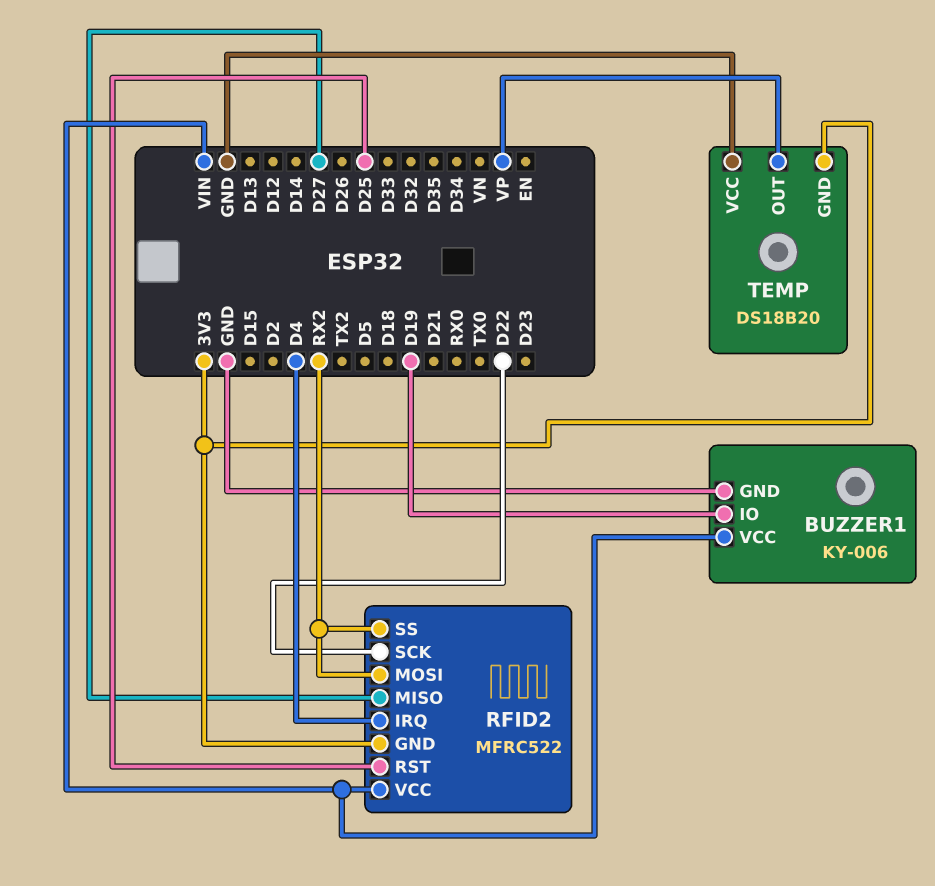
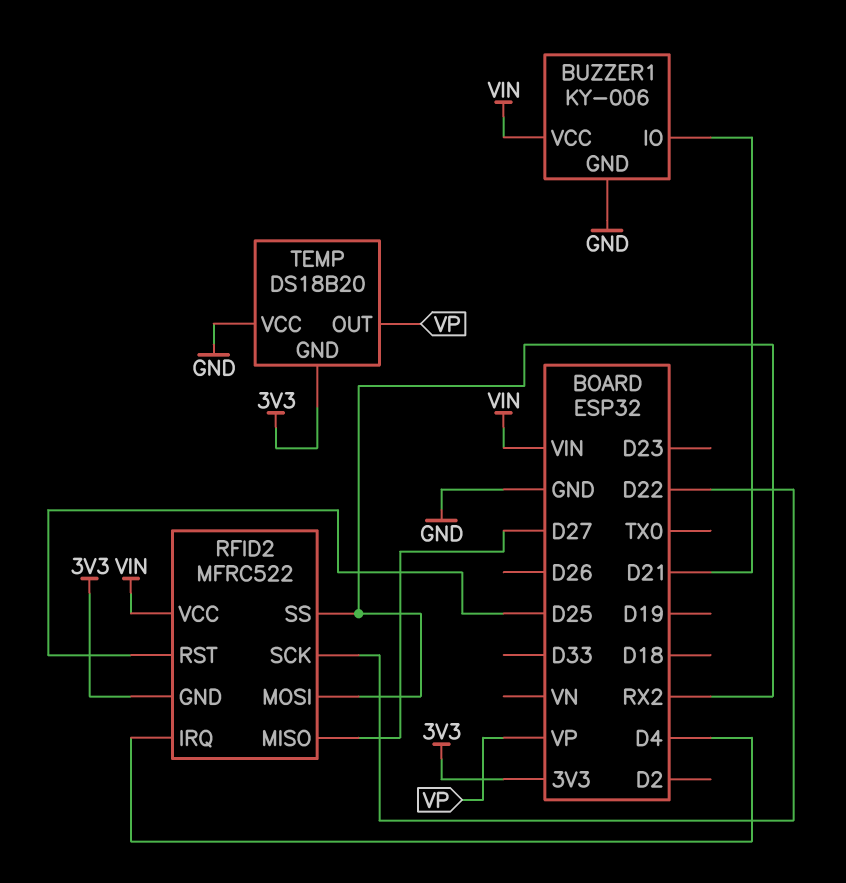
BUZZER1 pin IO: D19 -> D21

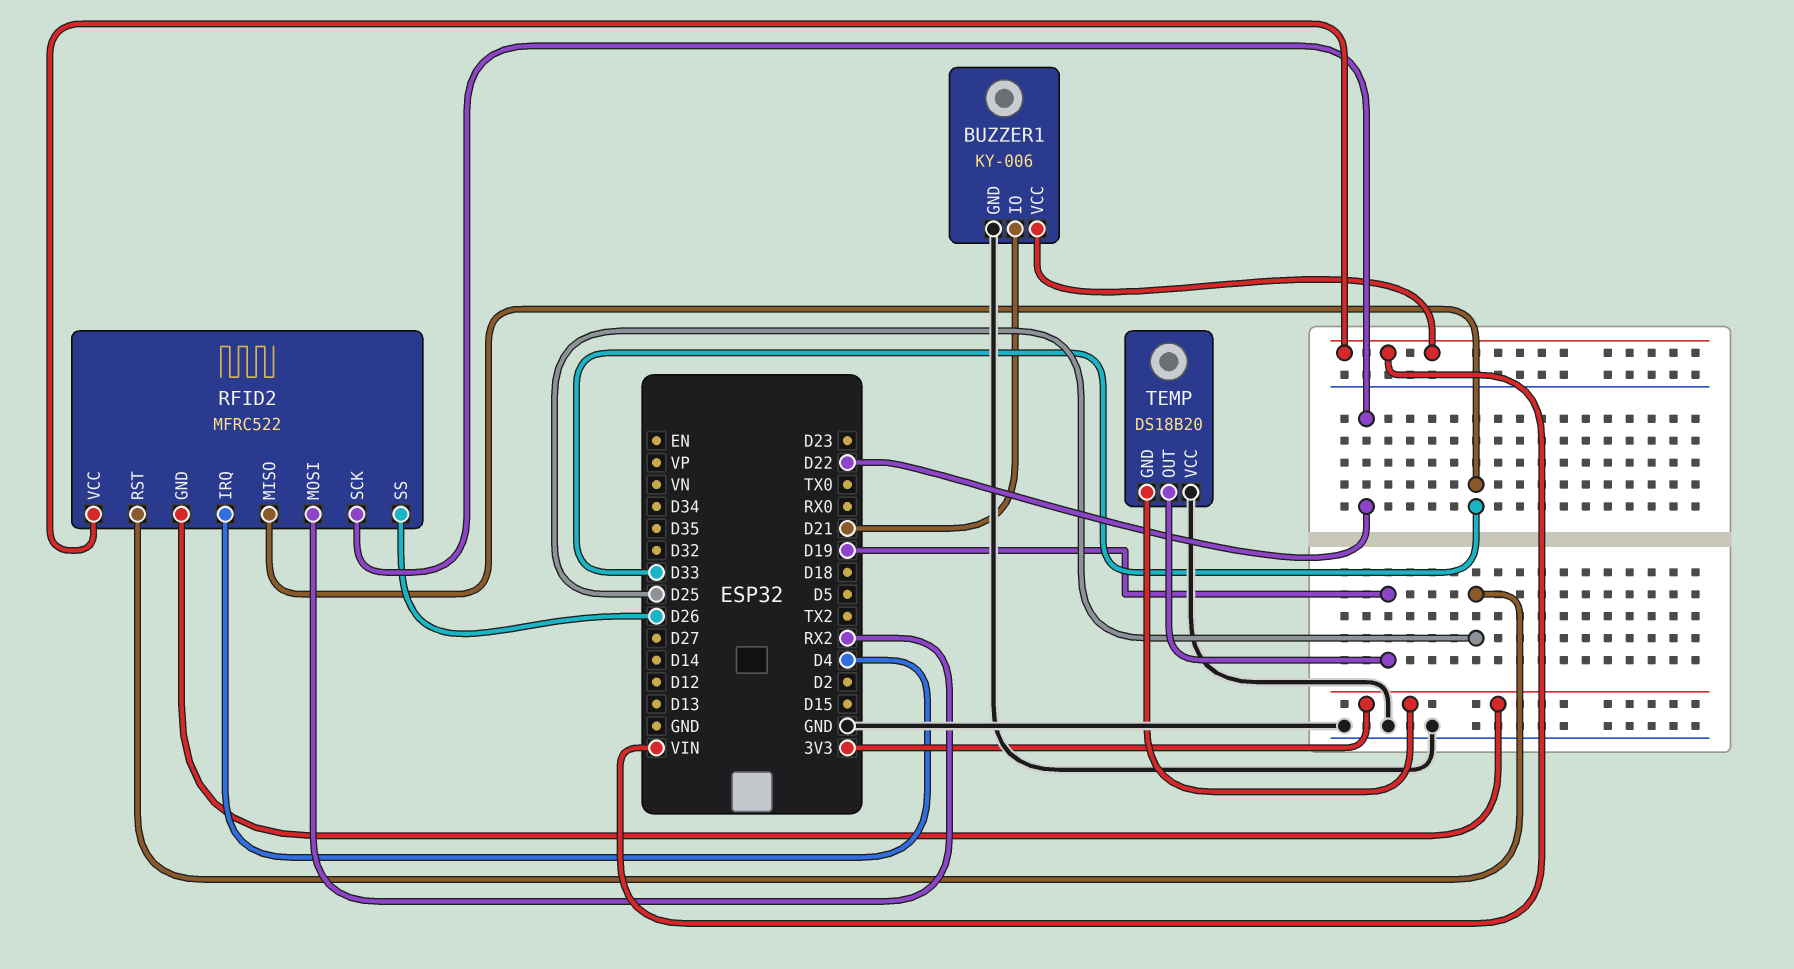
RFID2 pin MISO: D27 -> D33
RFID2 pin SS: RX2 -> D26
TEMP pin OUT: VP -> D19

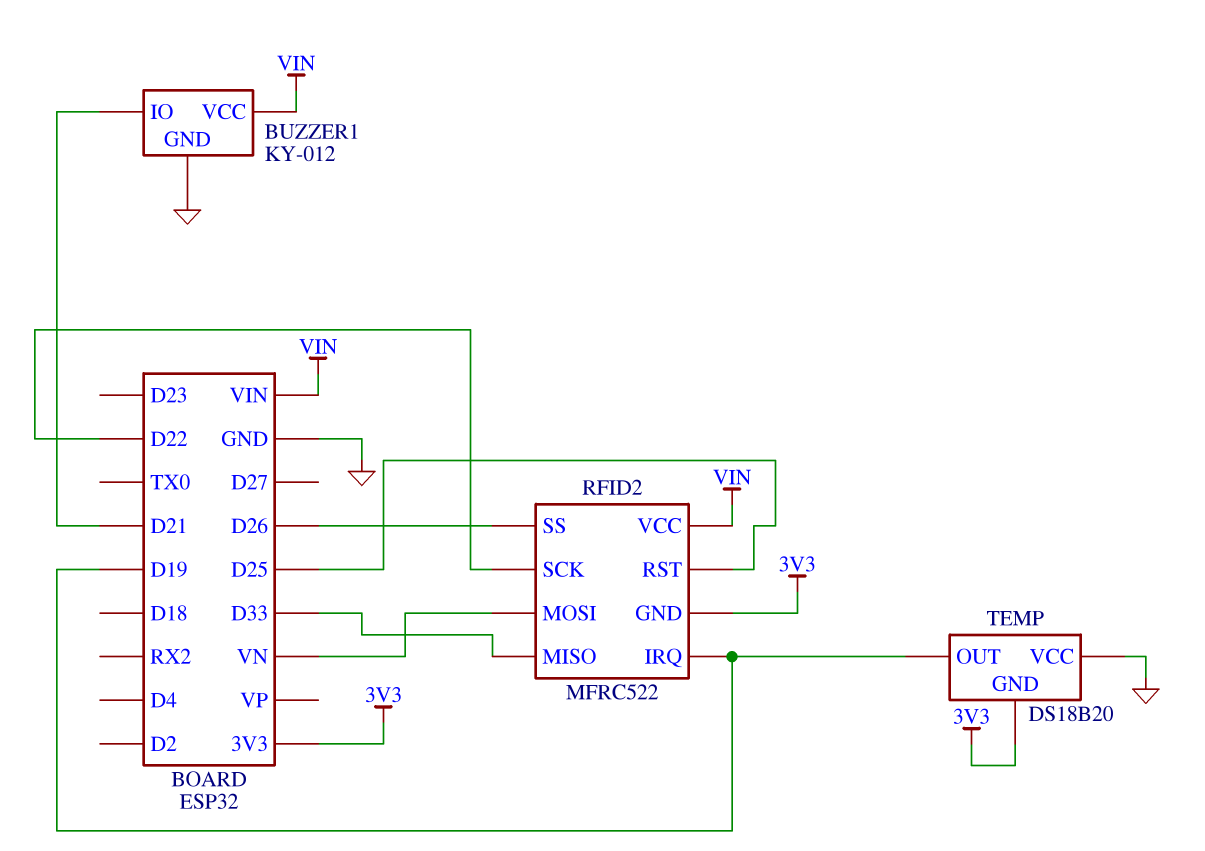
BUZZER1: KY-006 -> KY-012
RFID2 pin IRQ: D4 -> D19
RFID2 pin MOSI: RX2 -> VN

